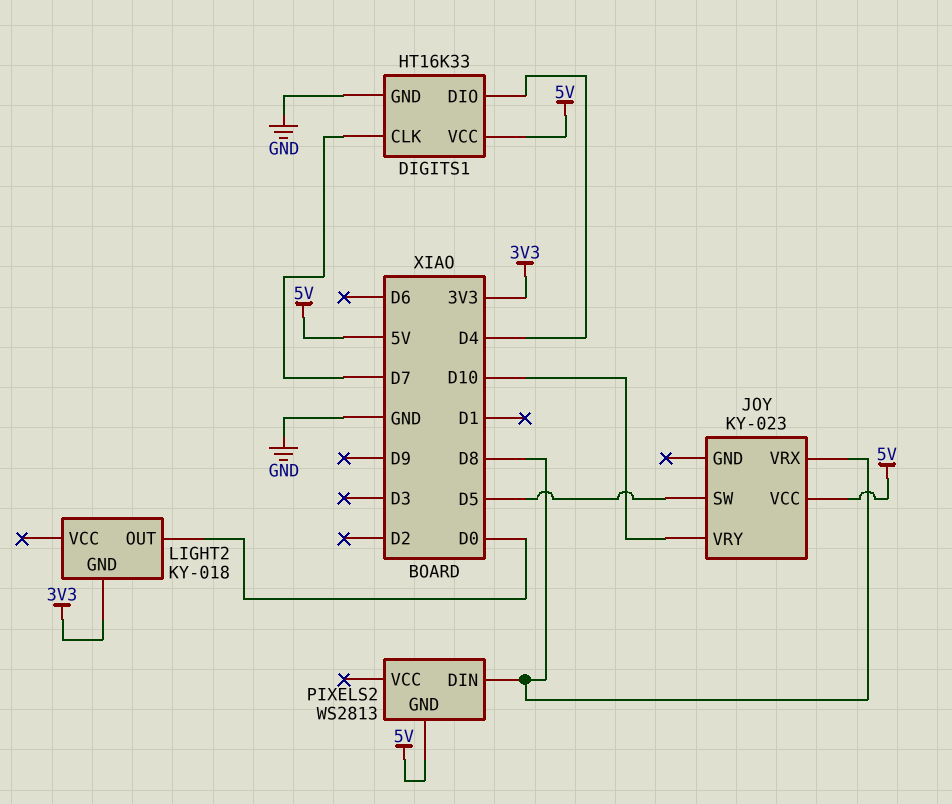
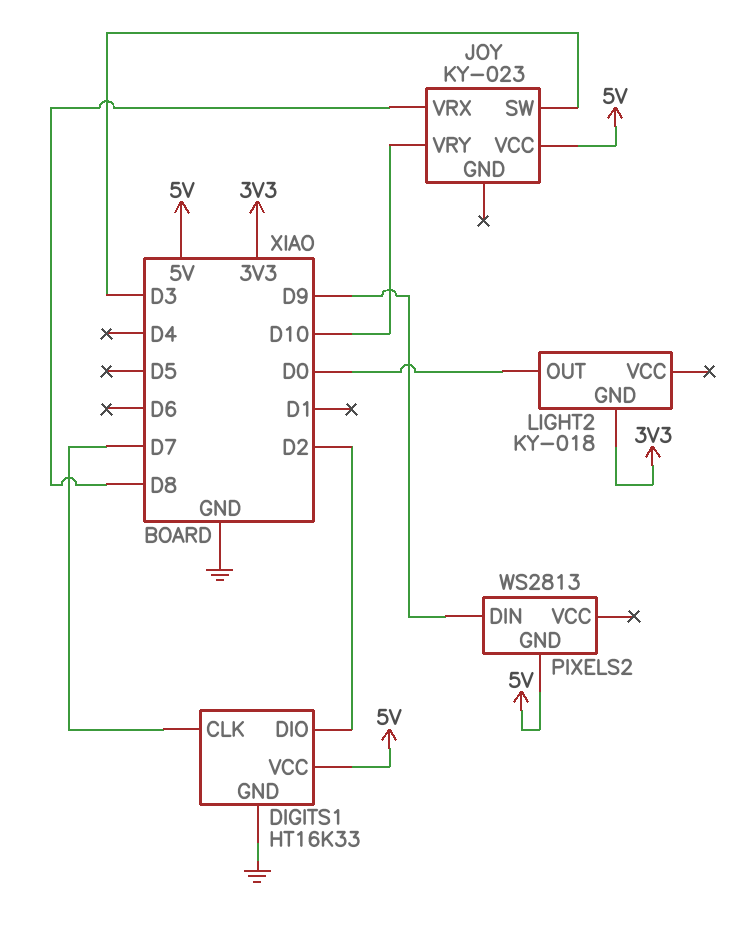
DIGITS1 pin DIO: D4 -> D2
JOY pin SW: D5 -> D3
PIXELS2 pin DIN: D8 -> D9

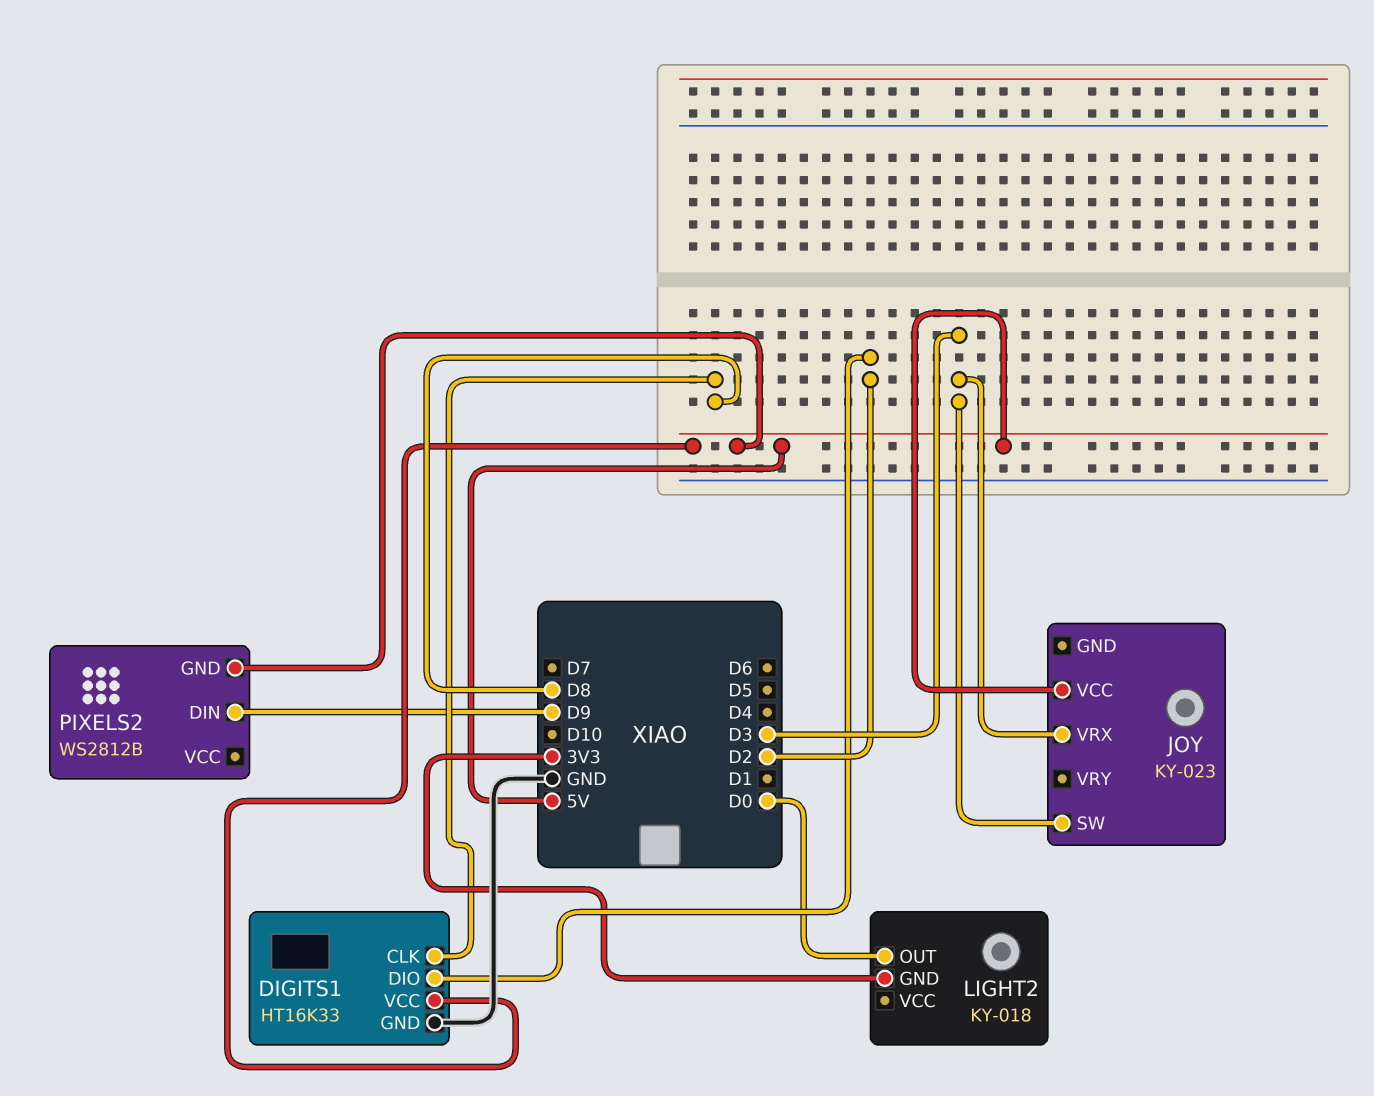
DIGITS1 pin CLK: D7 -> D8
JOY pin VRX: D8 -> D3
JOY pin VRY: D10 -> none
PIXELS2: WS2813 -> WS2812B

